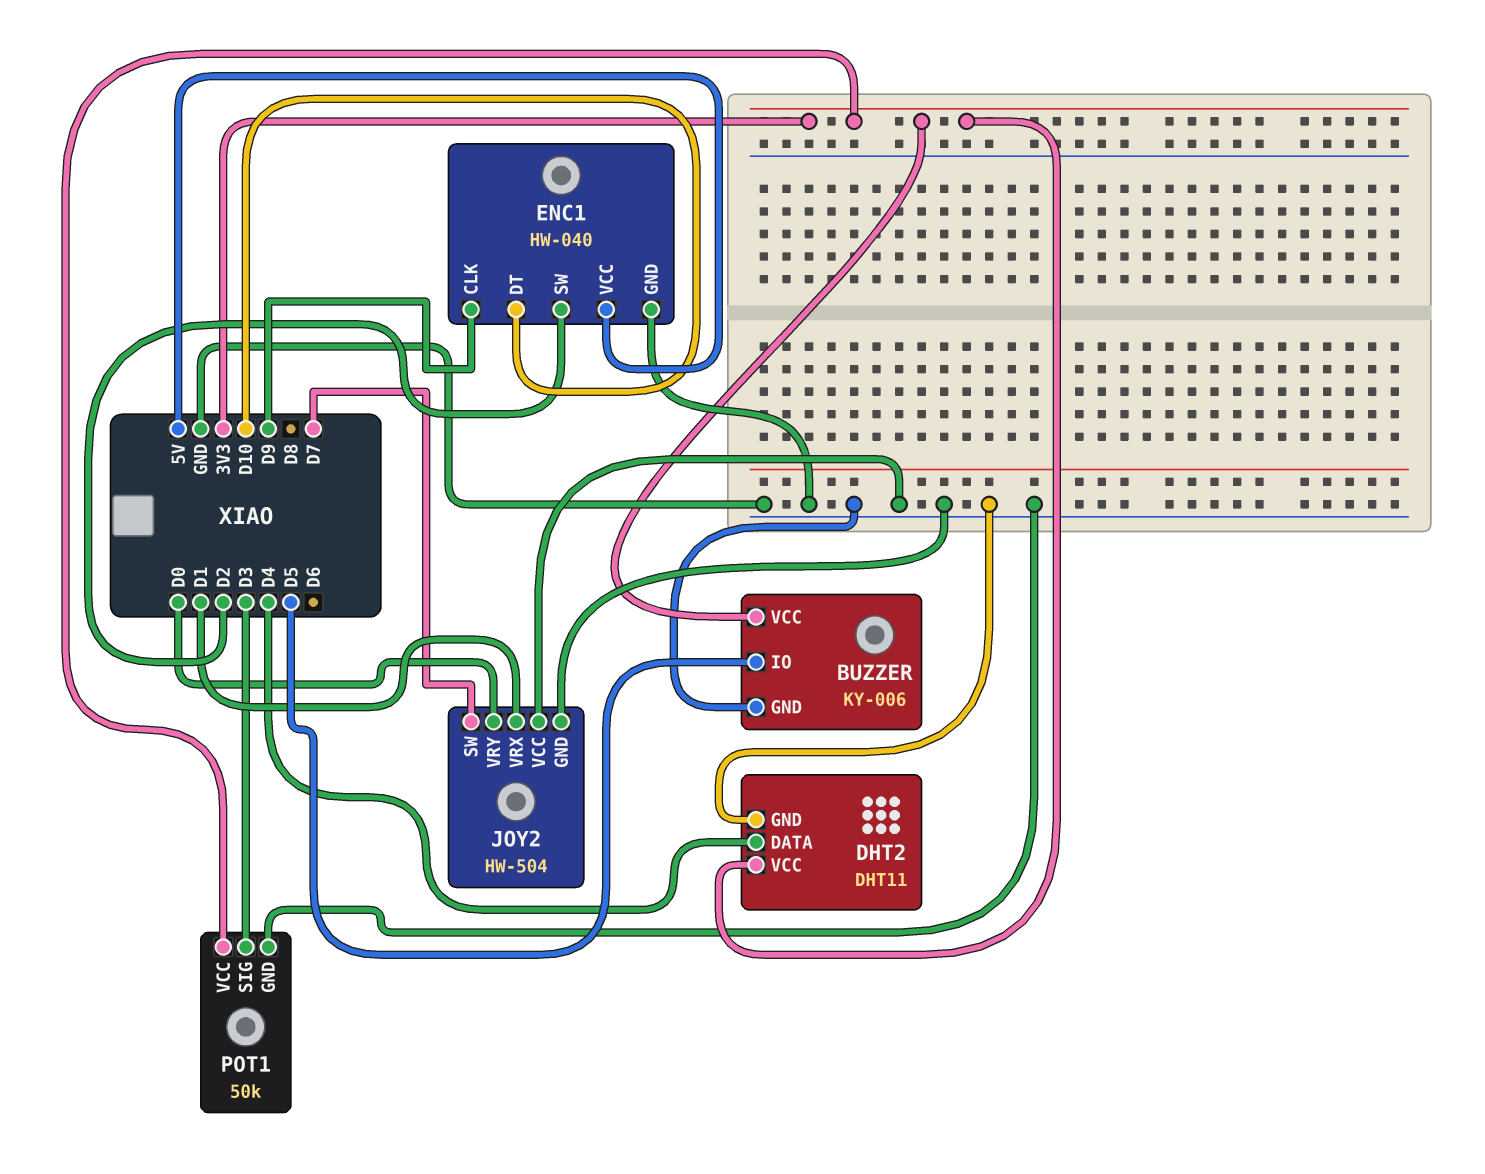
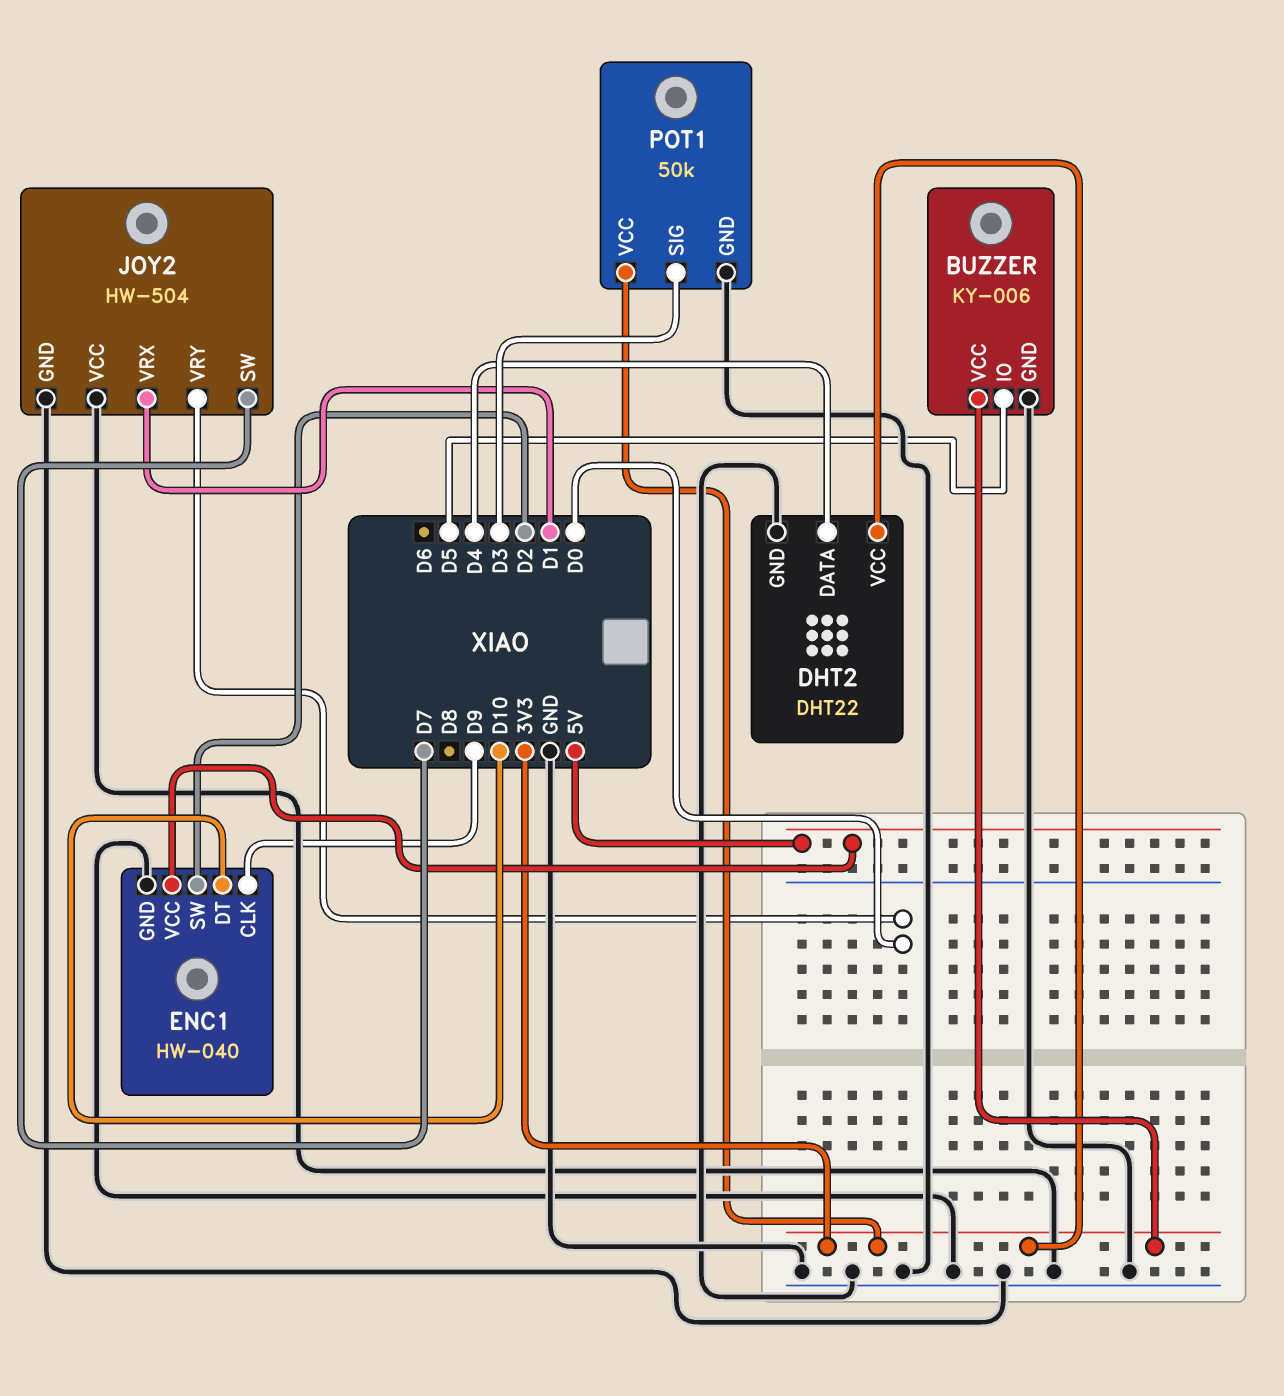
DHT2: DHT11 -> DHT22

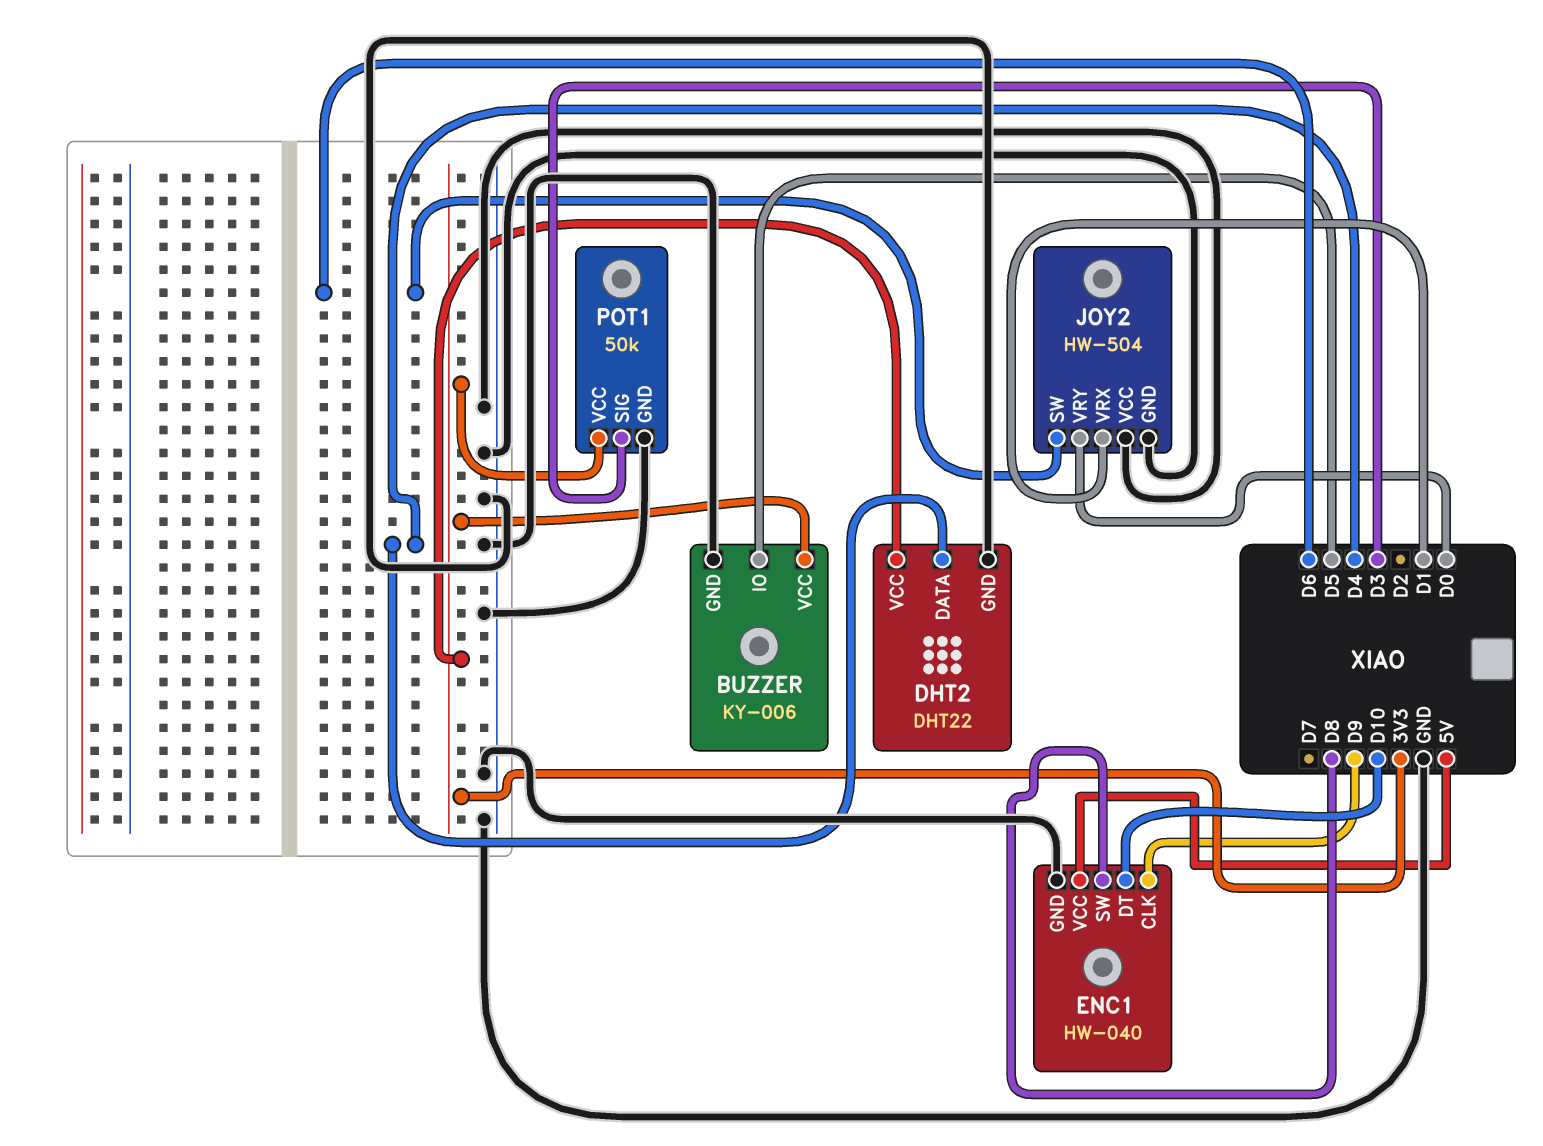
ENC1 pin SW: D2 -> D8
JOY2 pin SW: D7 -> D6

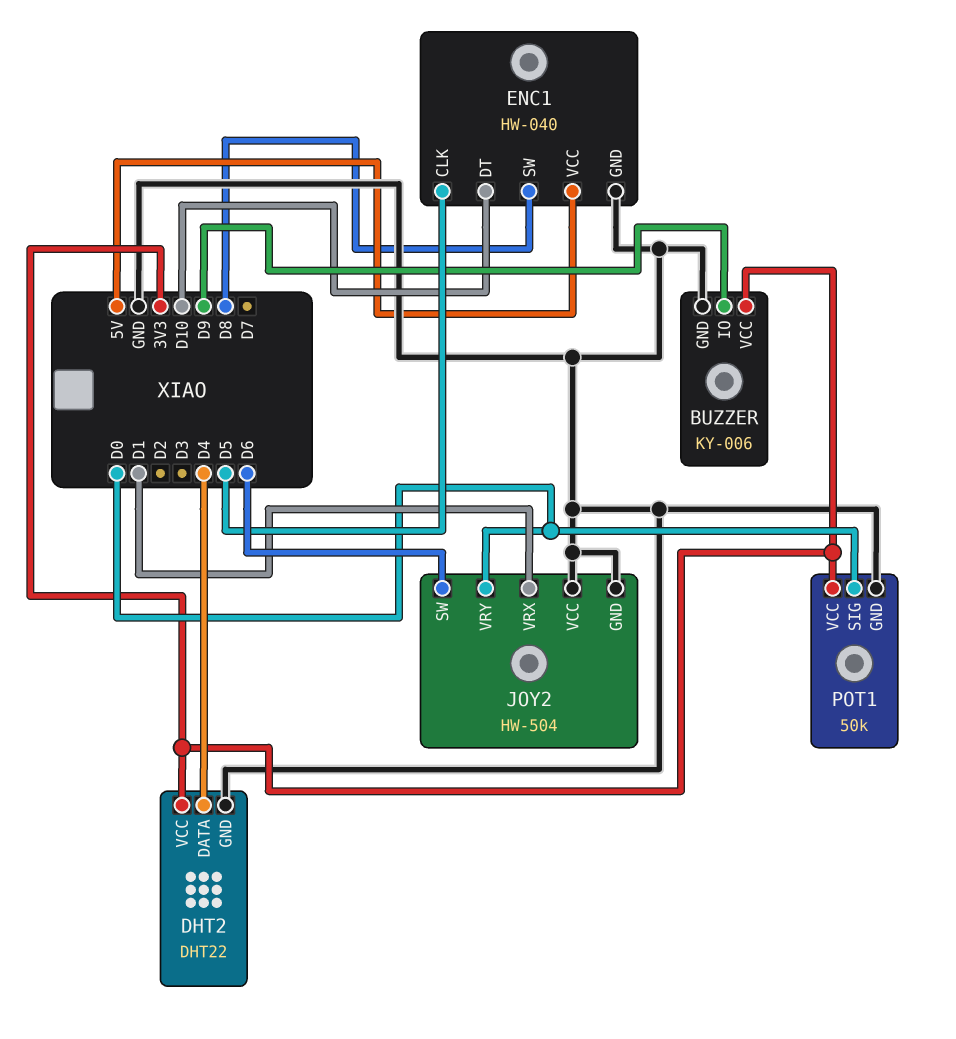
BUZZER pin IO: D5 -> D9
ENC1 pin CLK: D9 -> D5
POT1 pin SIG: D3 -> D0

